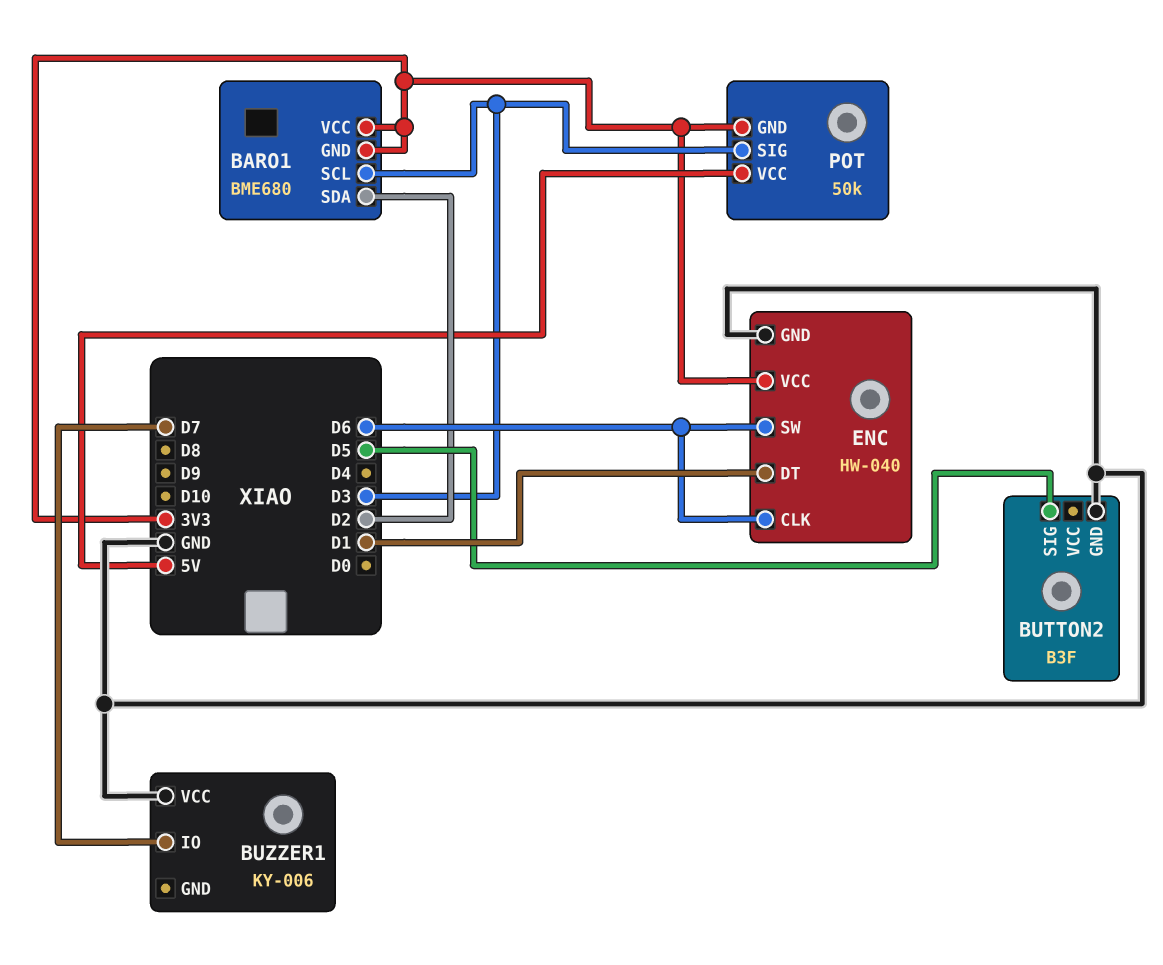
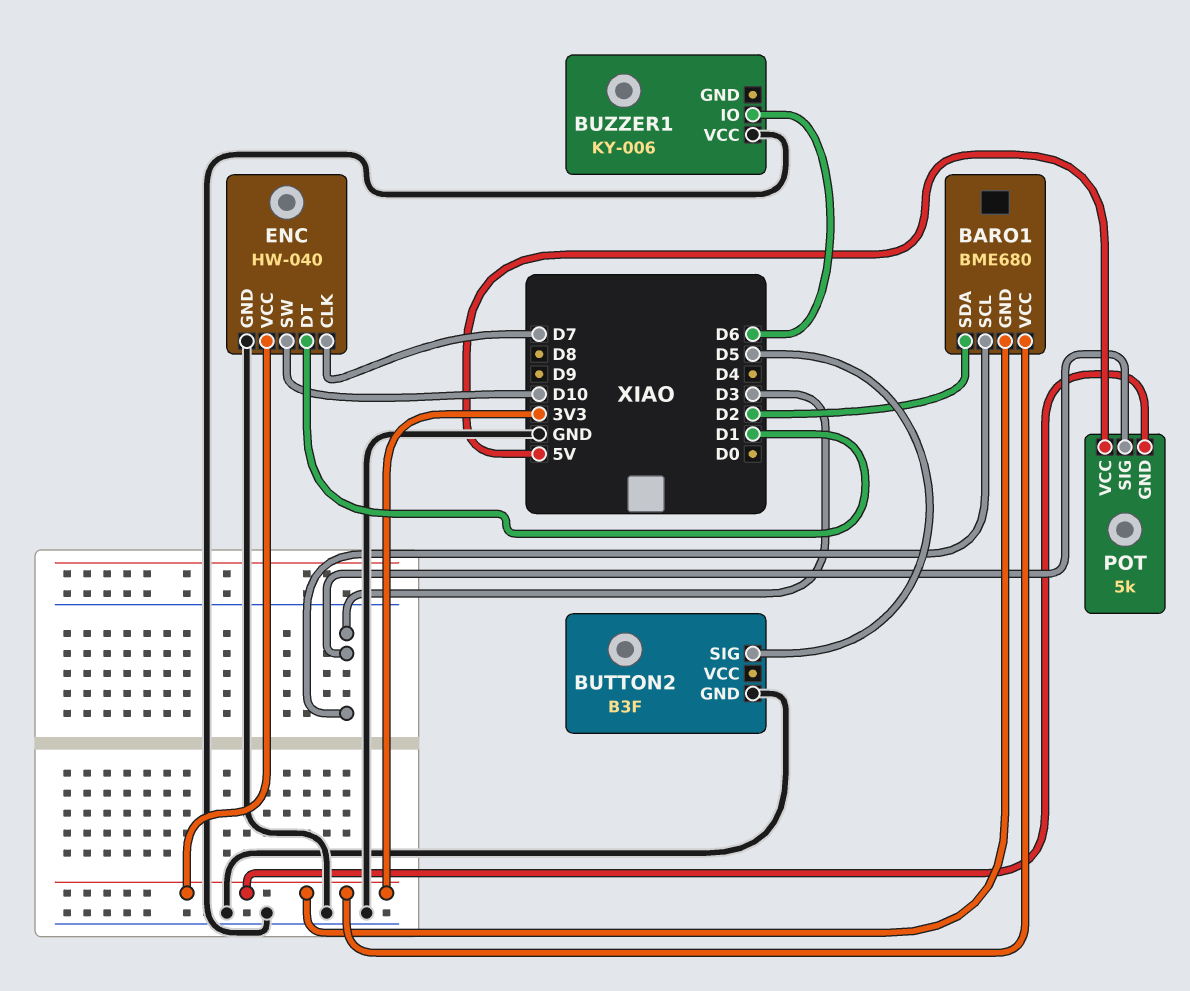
BUZZER1 pin IO: D7 -> D6
ENC pin CLK: D6 -> D7
ENC pin SW: D6 -> D10
POT: 50k -> 5k

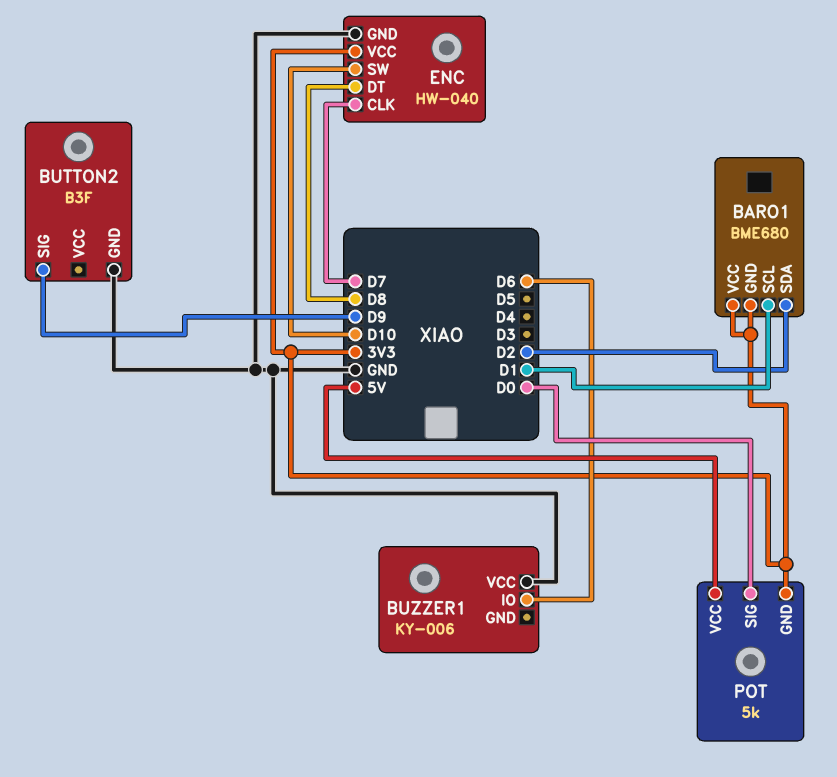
BARO1 pin SCL: D3 -> D1
BUTTON2 pin SIG: D5 -> D9
ENC pin DT: D1 -> D8
POT pin SIG: D3 -> D0

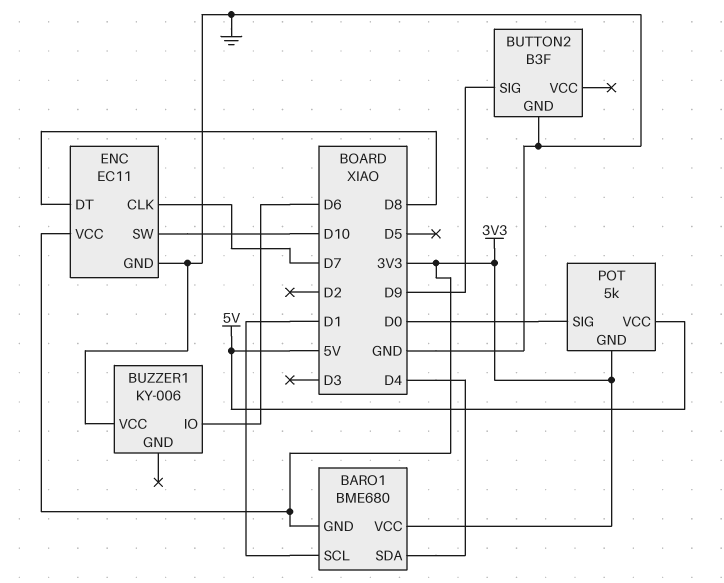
BARO1 pin SDA: D2 -> D4
ENC: HW-040 -> EC11

